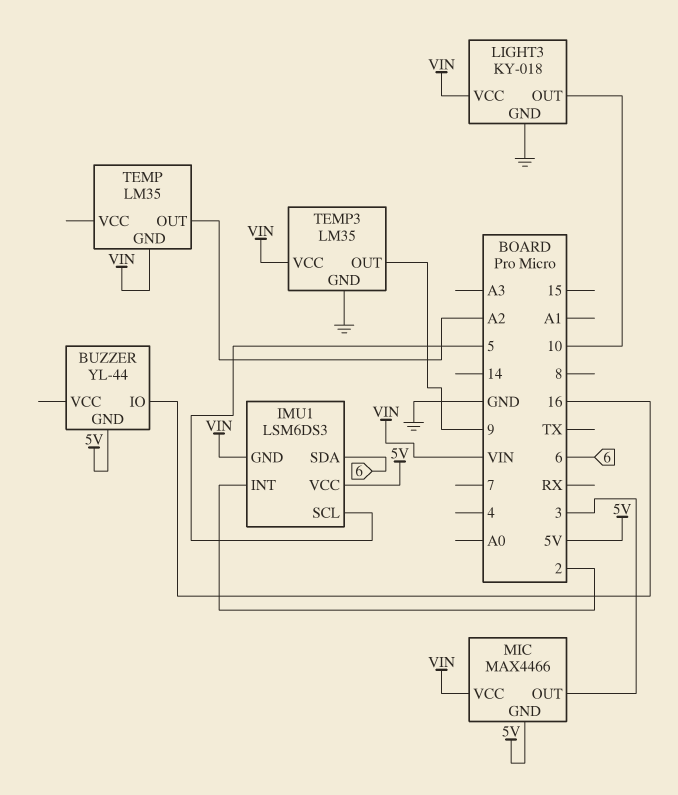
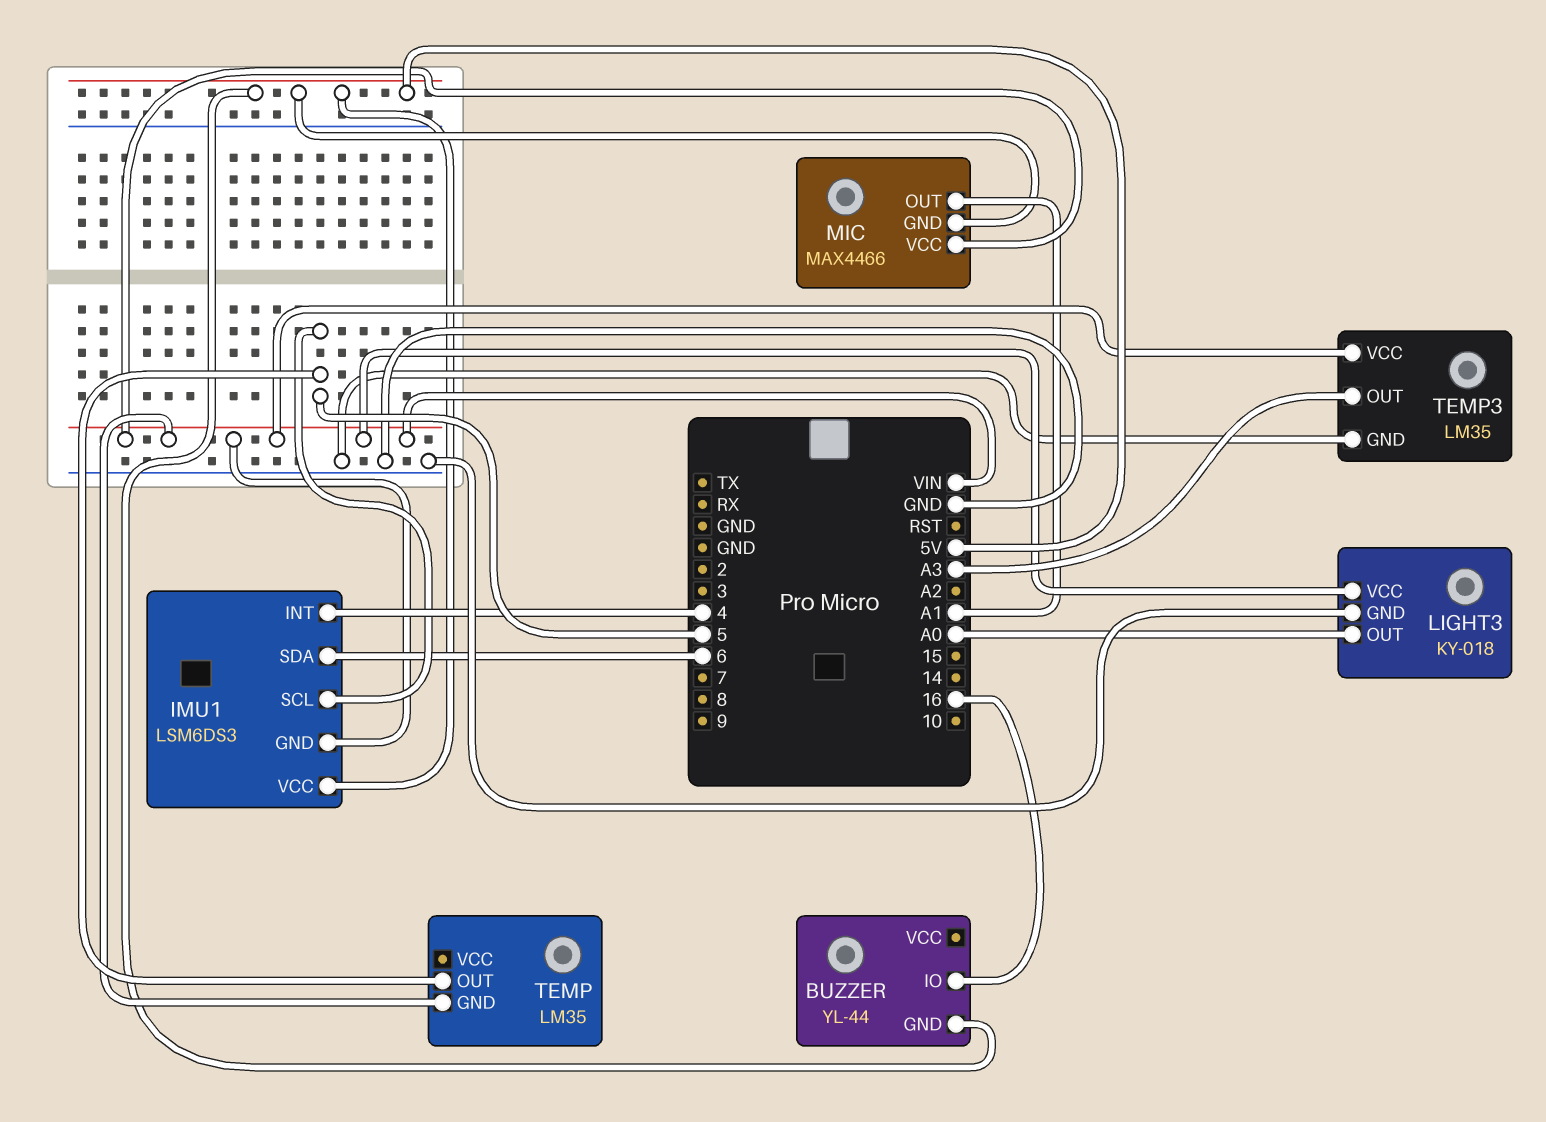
IMU1 pin INT: 2 -> 4
LIGHT3 pin OUT: 10 -> A0
MIC pin OUT: 3 -> A1
TEMP pin OUT: A2 -> 5
TEMP3 pin OUT: 9 -> A3

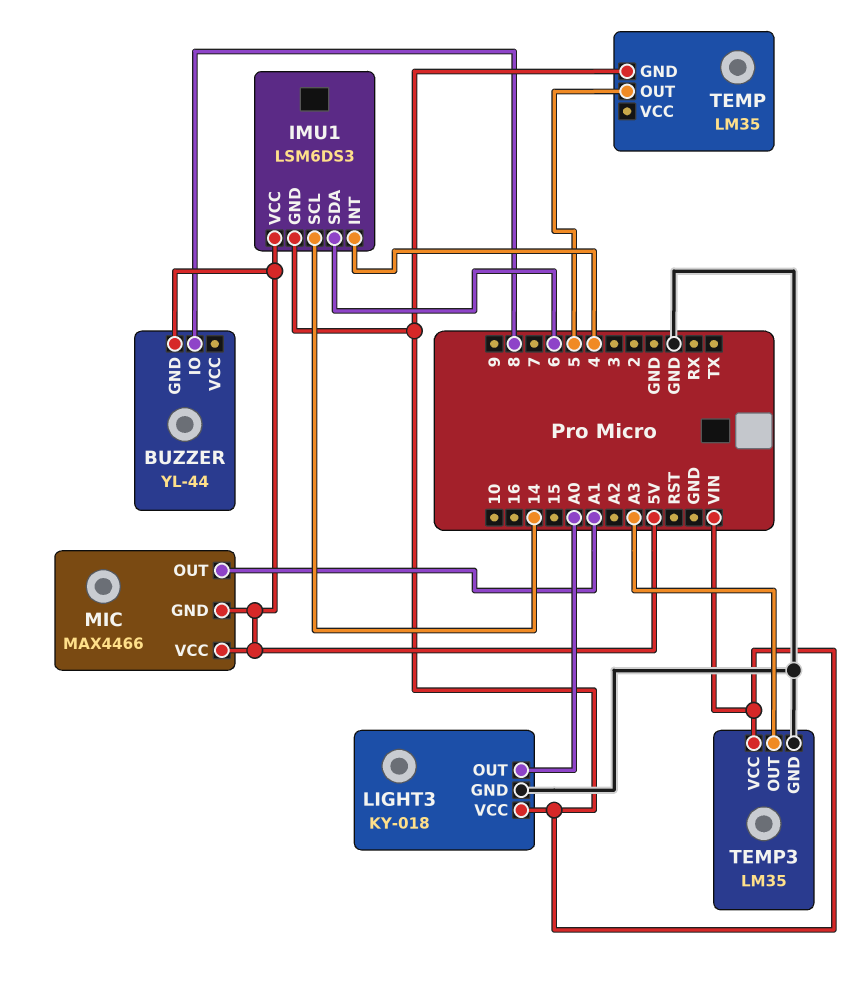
BUZZER pin IO: 16 -> 8
IMU1 pin SCL: 5 -> 14
MIC pin VCC: VIN -> 5V

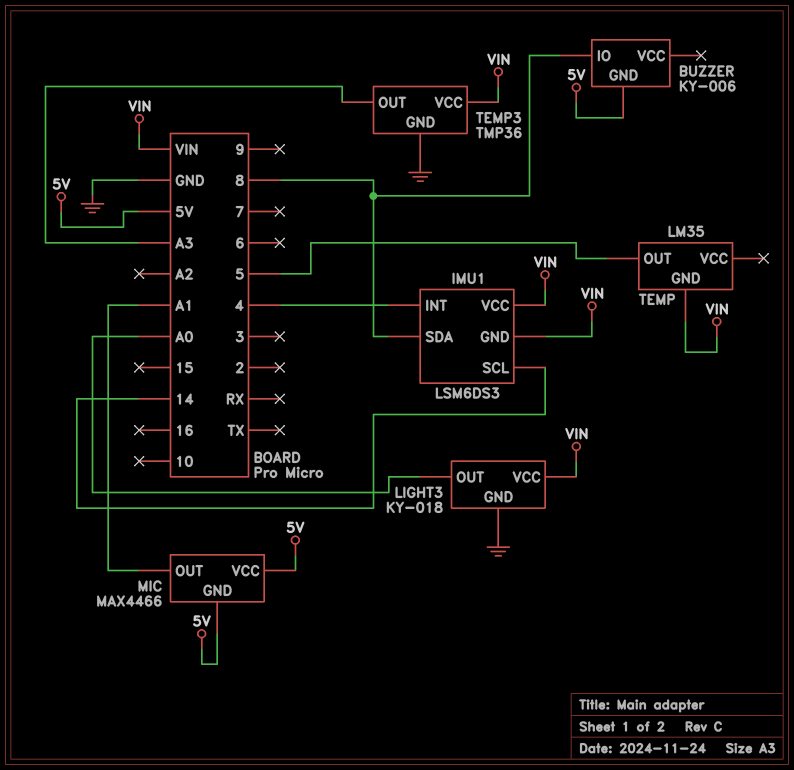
BUZZER: YL-44 -> KY-006
IMU1 pin SDA: 6 -> 8
IMU1 pin VCC: 5V -> VIN
TEMP3: LM35 -> TMP36

